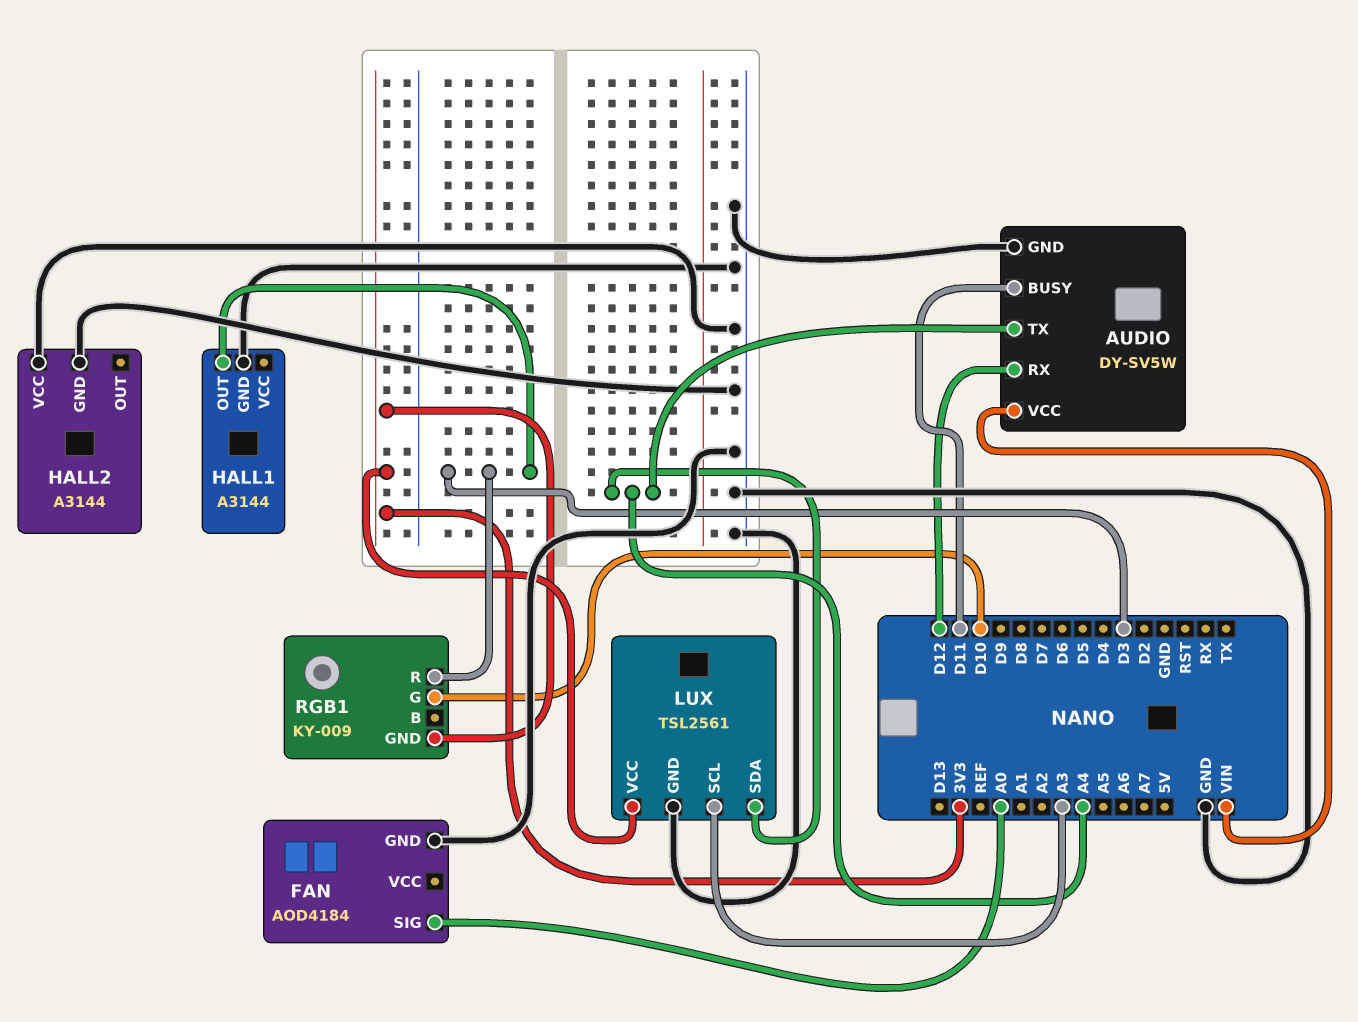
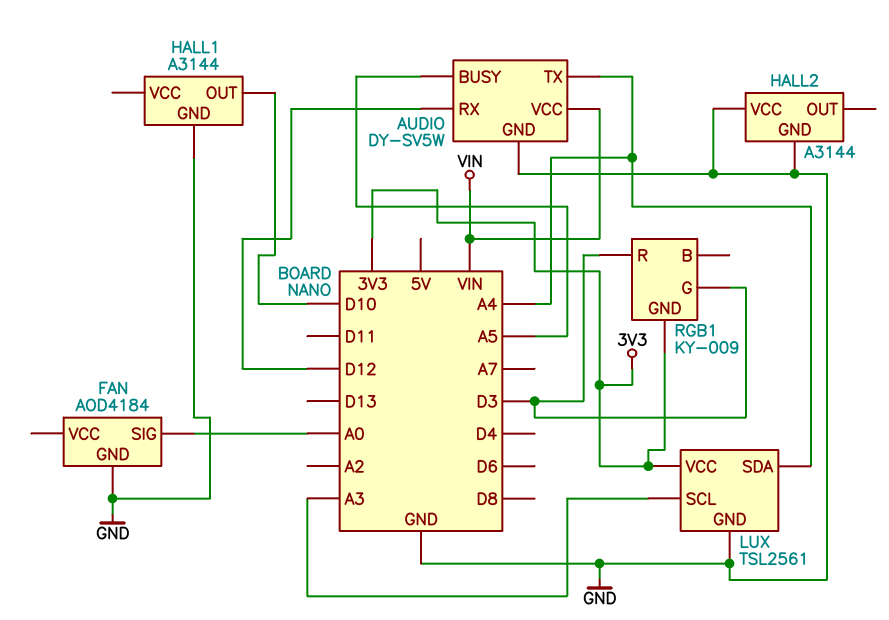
AUDIO pin BUSY: D11 -> A5
HALL1 pin OUT: D3 -> D10
RGB1 pin G: D10 -> D3

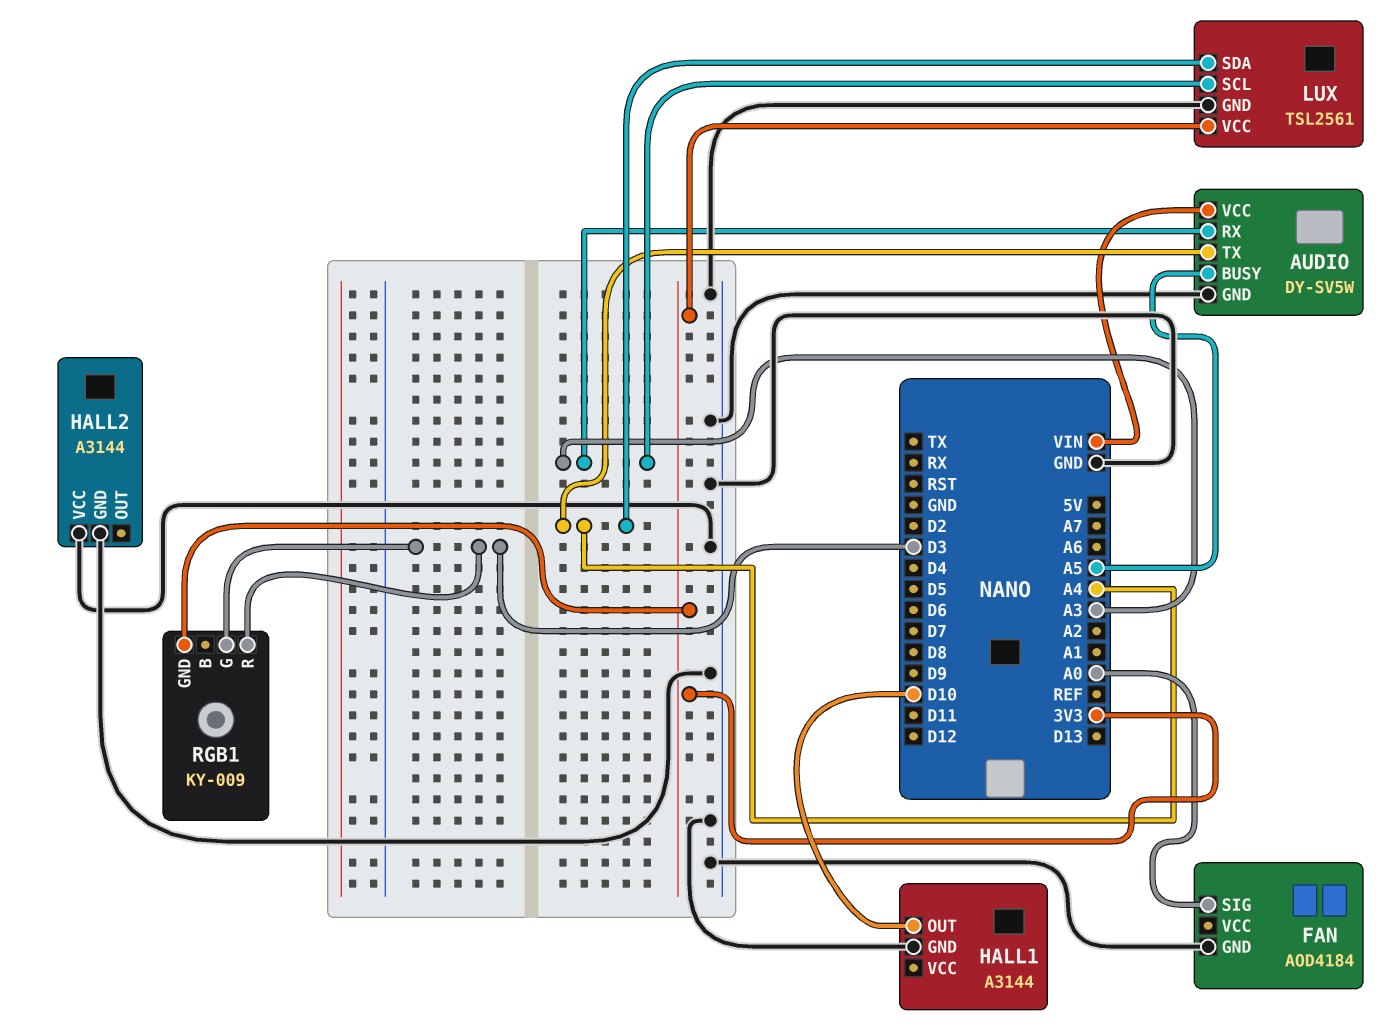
AUDIO pin RX: D12 -> A3

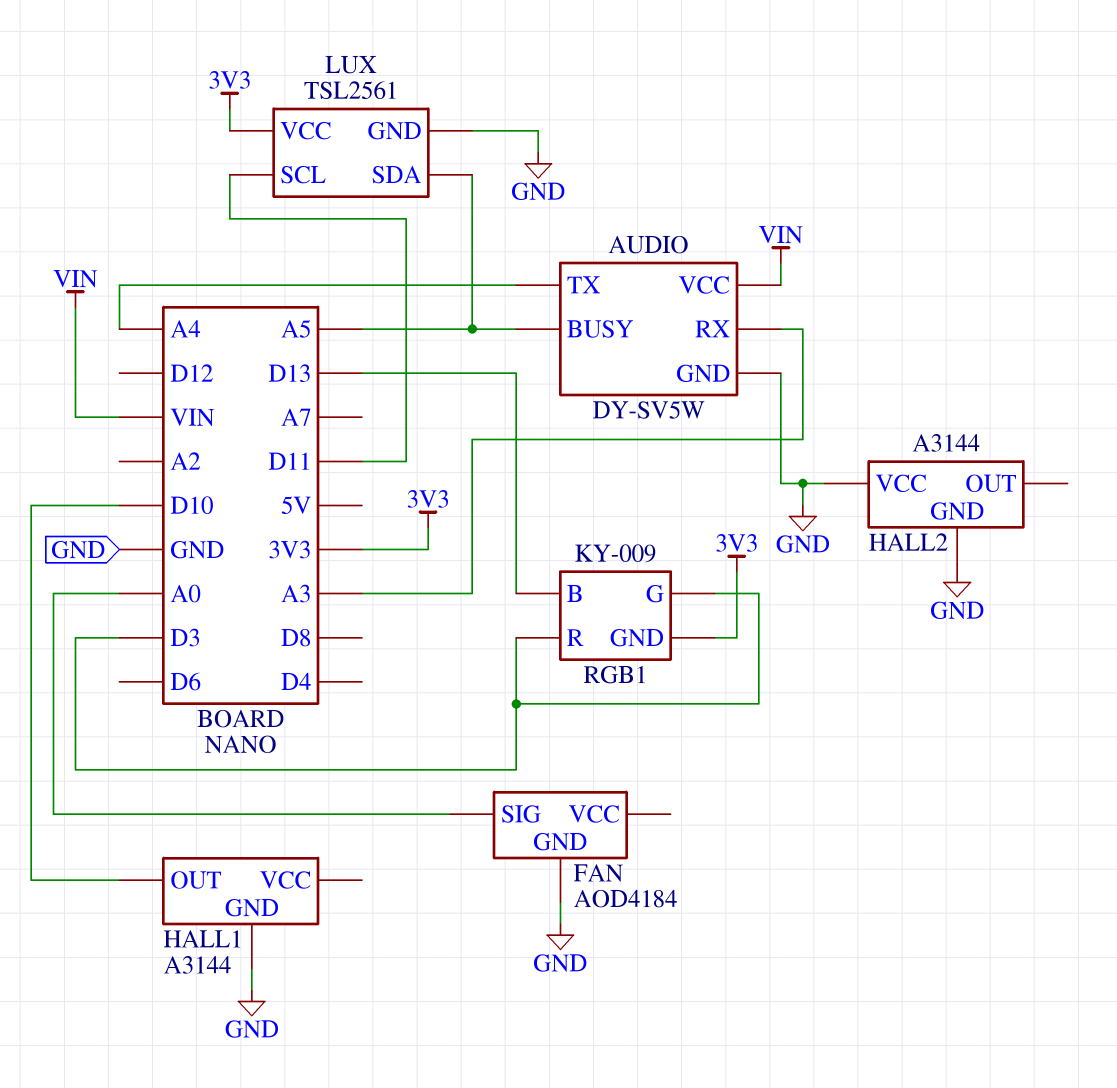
LUX pin SCL: A3 -> D11
LUX pin SDA: A4 -> A5
RGB1 pin B: none -> D13

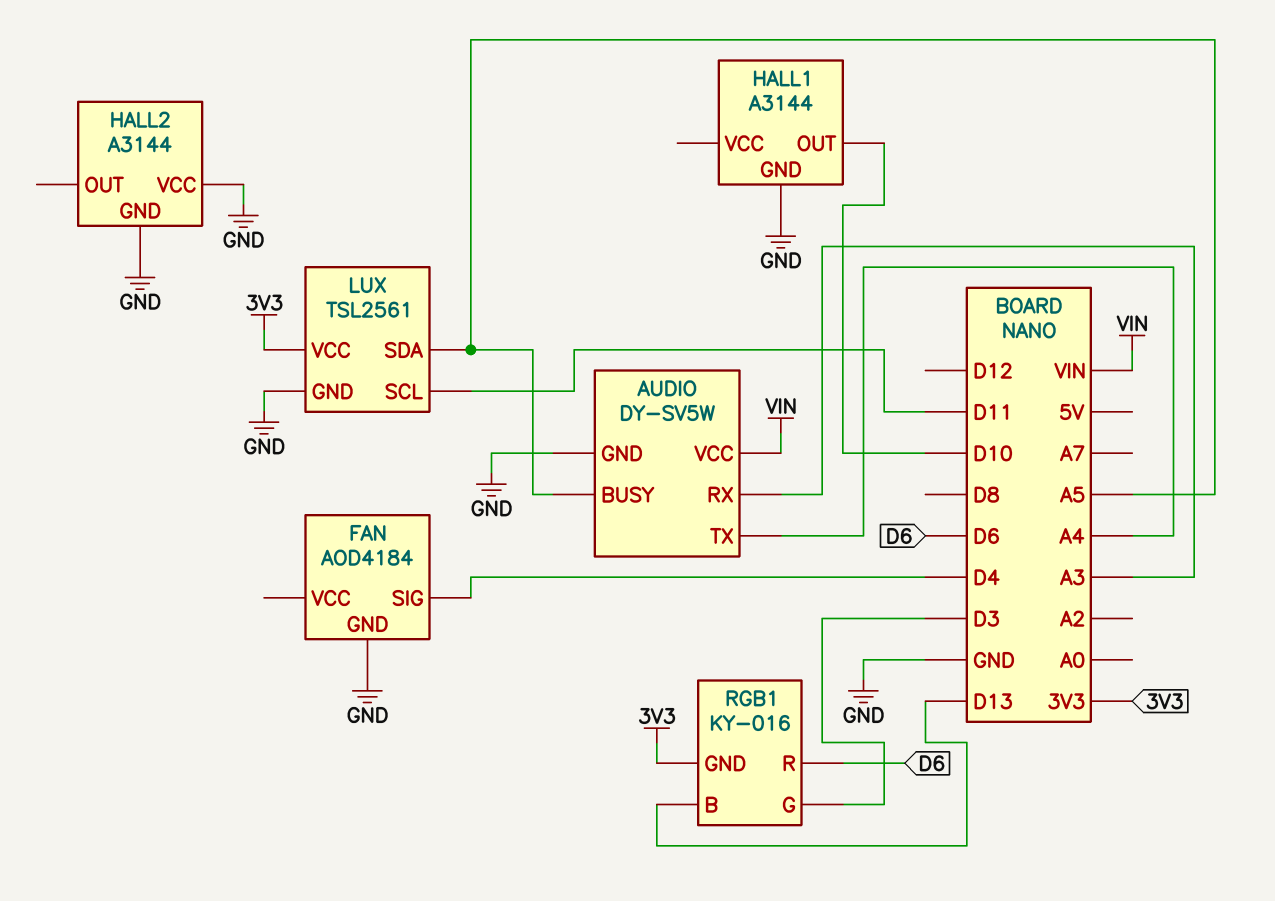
FAN pin SIG: A0 -> D4
RGB1: KY-009 -> KY-016
RGB1 pin R: D3 -> D6

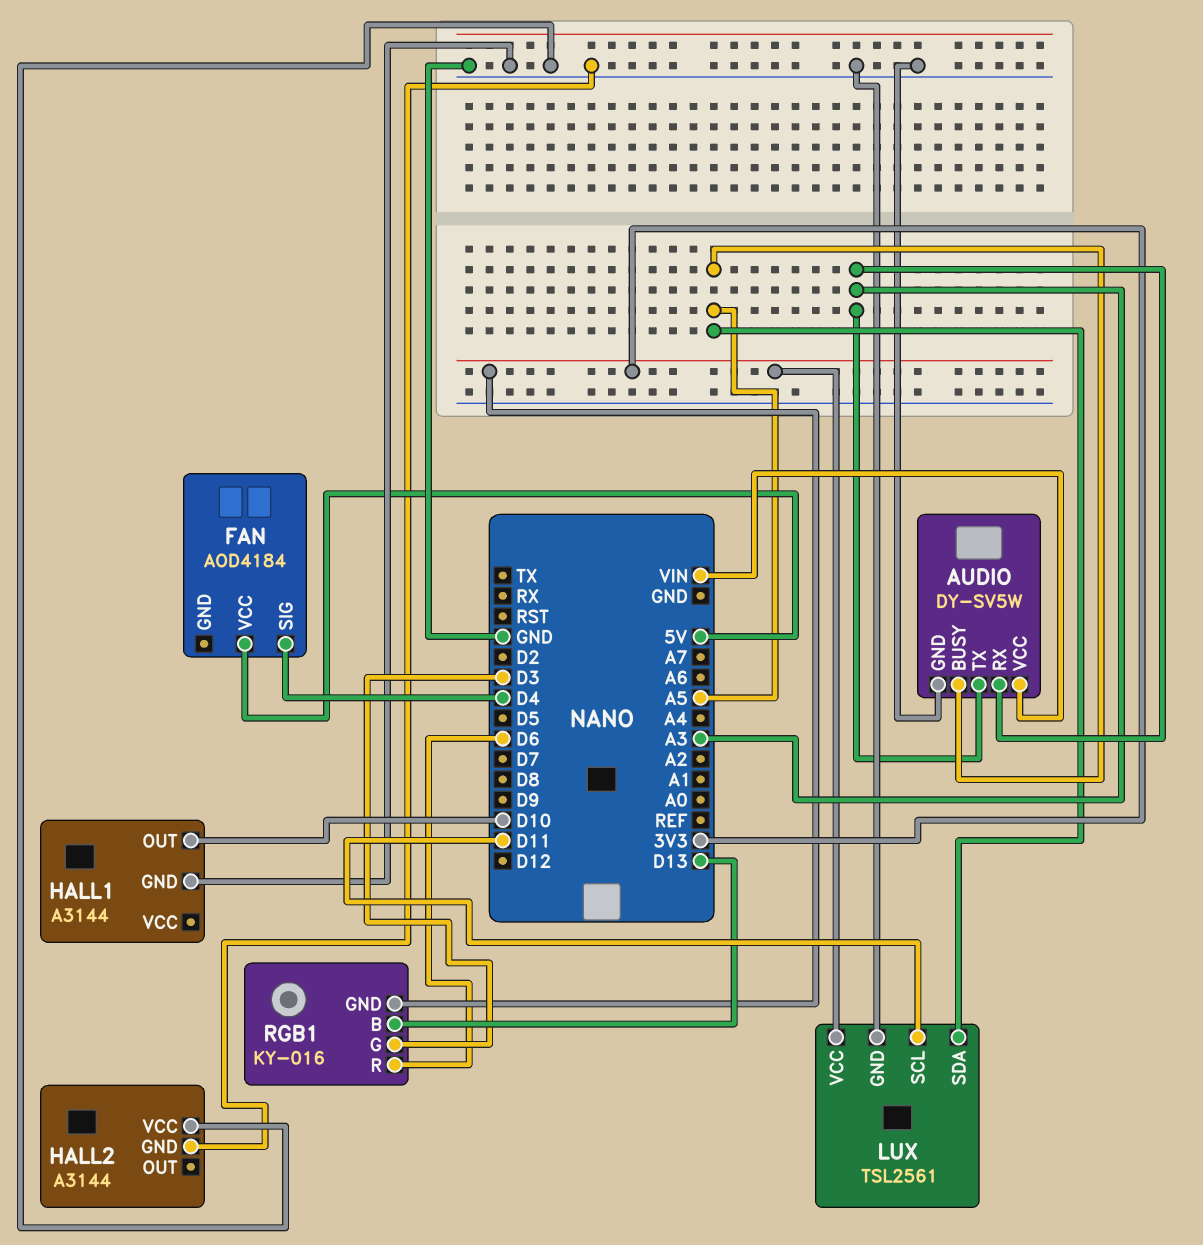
AUDIO pin TX: A4 -> A3
FAN pin GND: GND -> none
FAN pin VCC: none -> 5V

